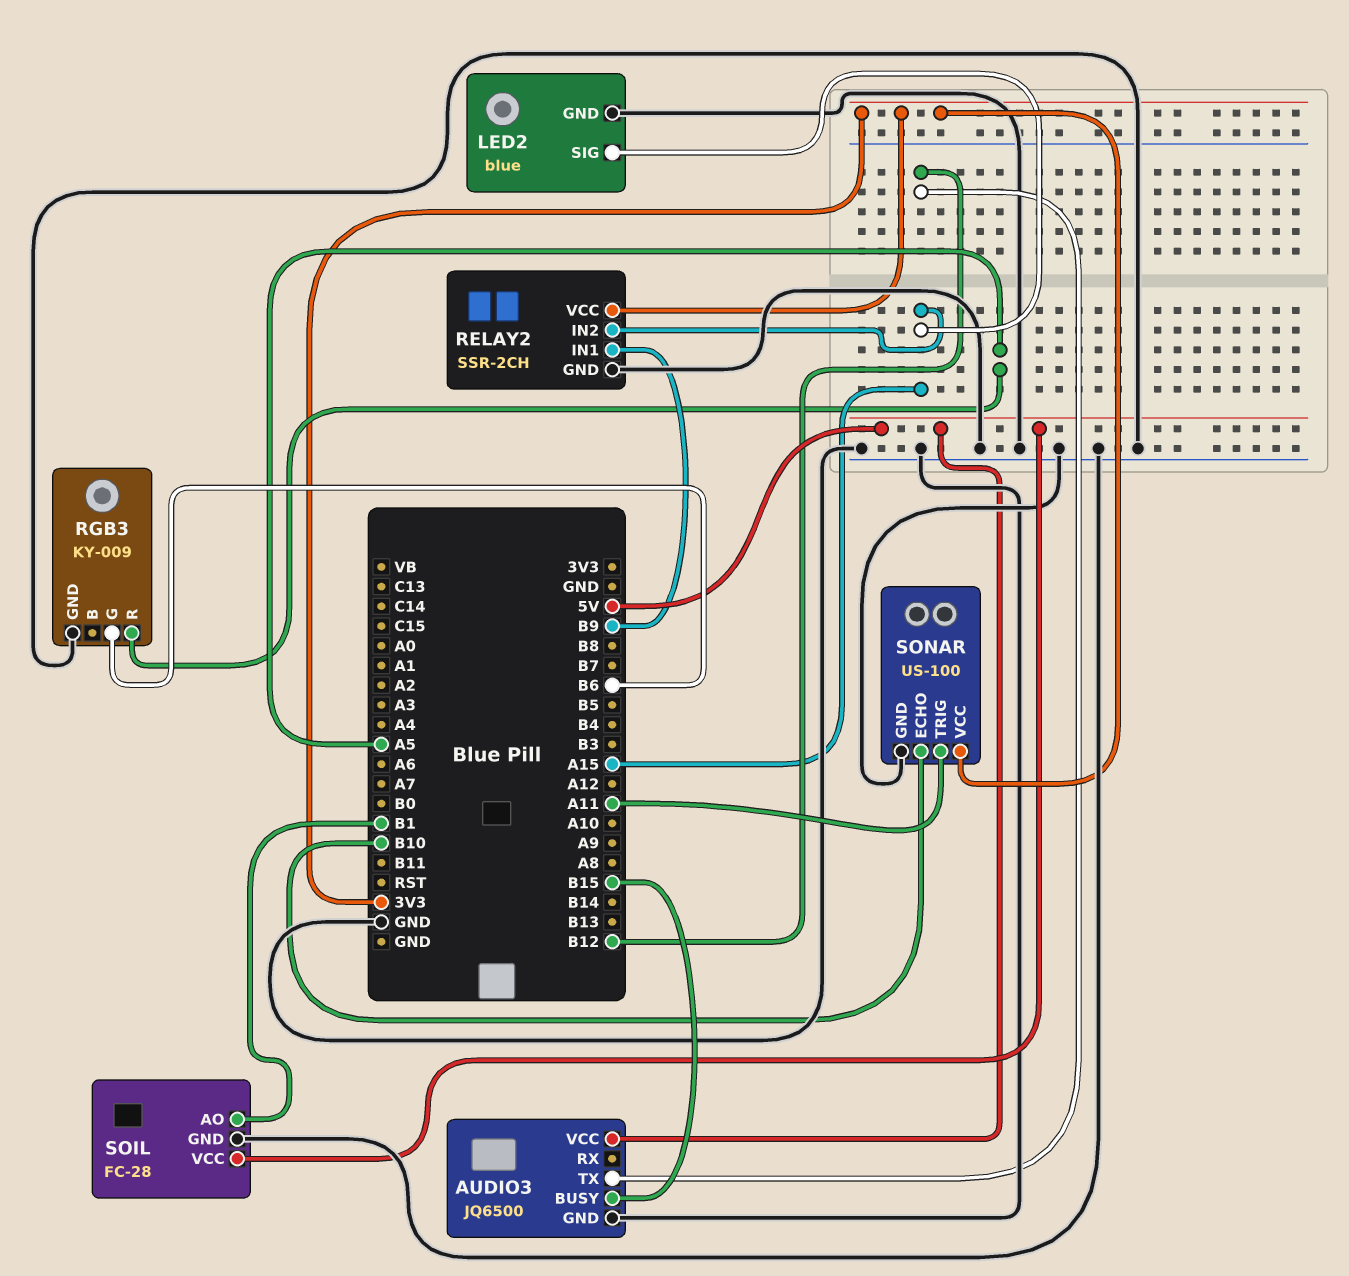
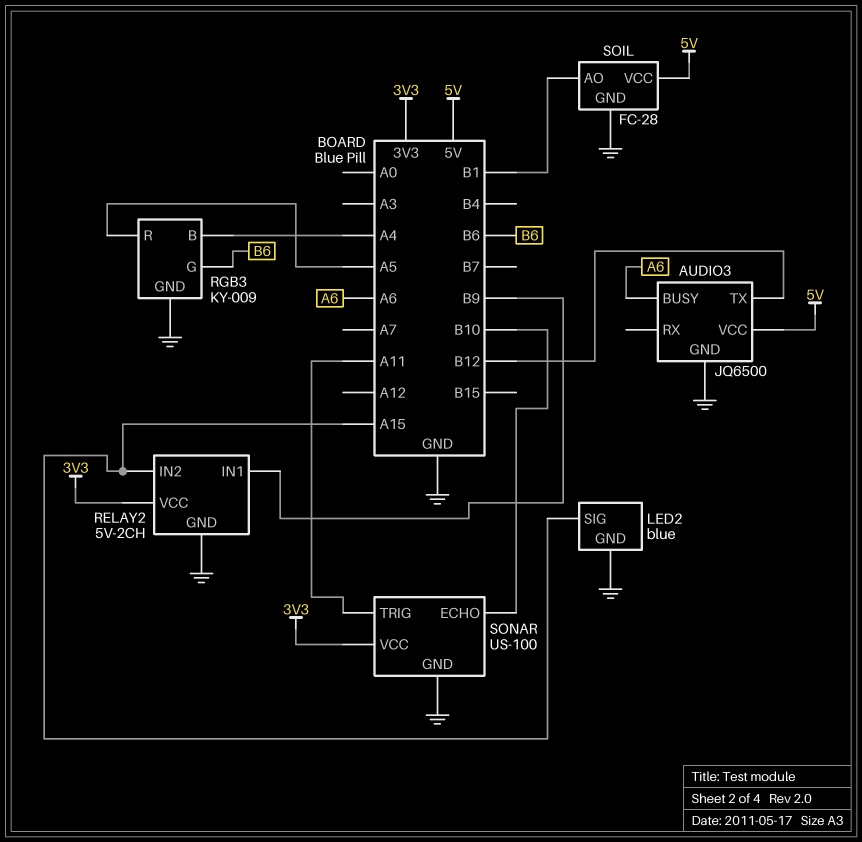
AUDIO3 pin BUSY: B15 -> A6
RELAY2: SSR-2CH -> 5V-2CH
RGB3 pin B: none -> A4

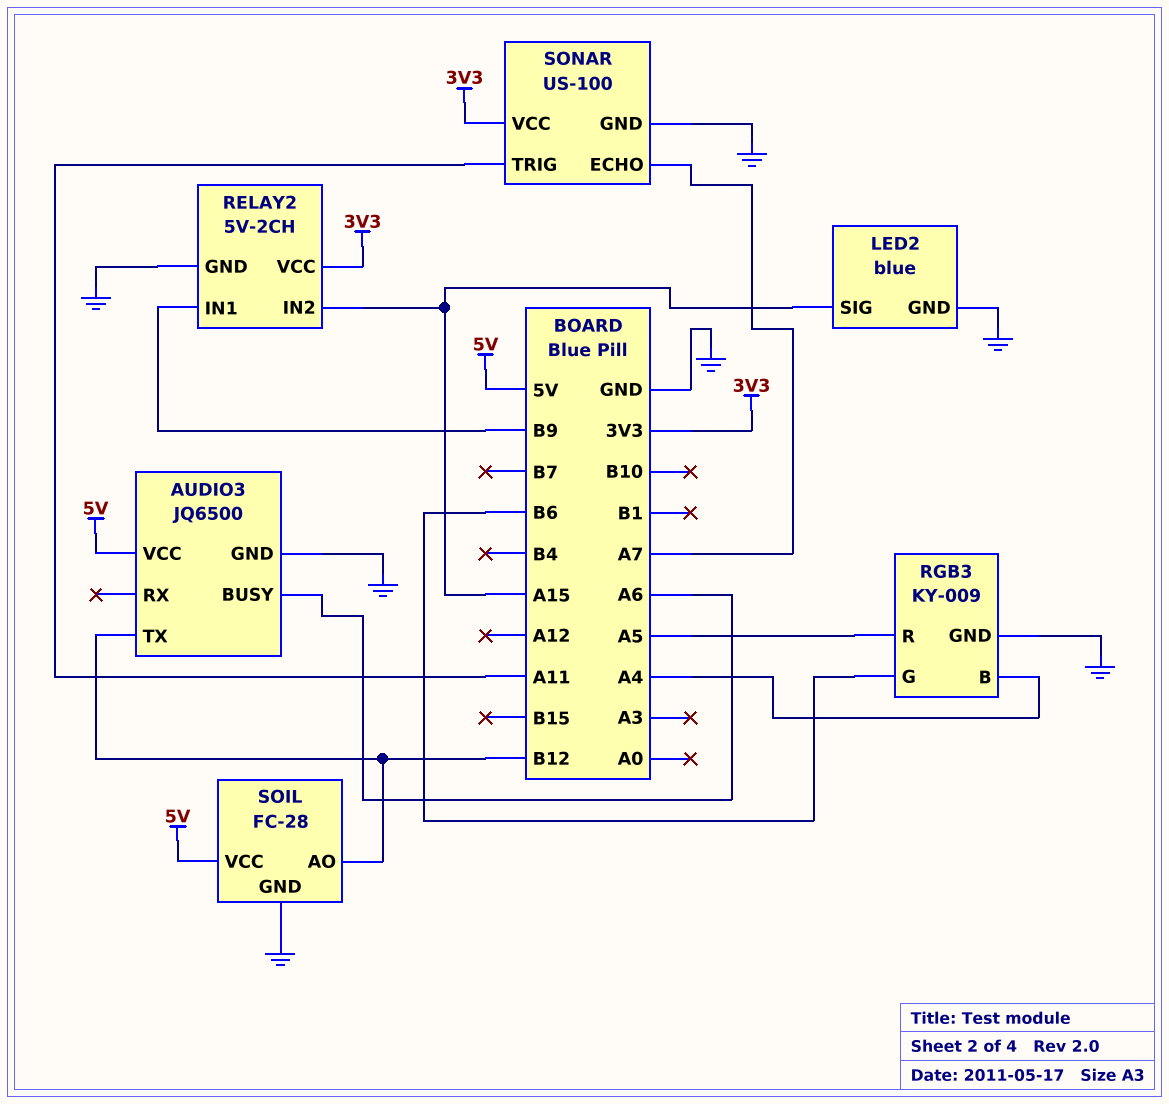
SOIL pin AO: B1 -> B12
SONAR pin ECHO: B10 -> A7

